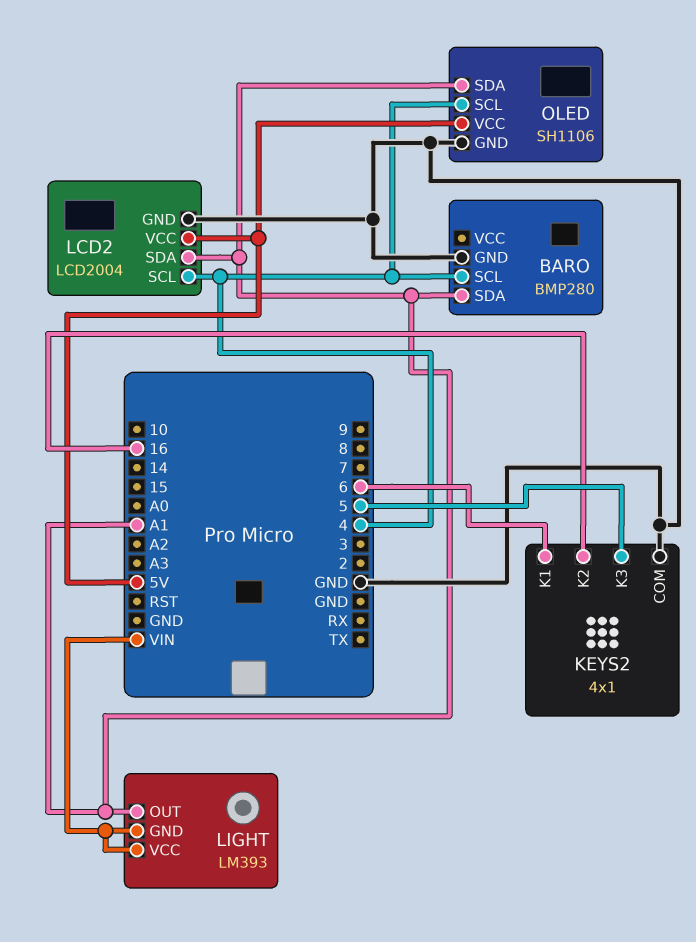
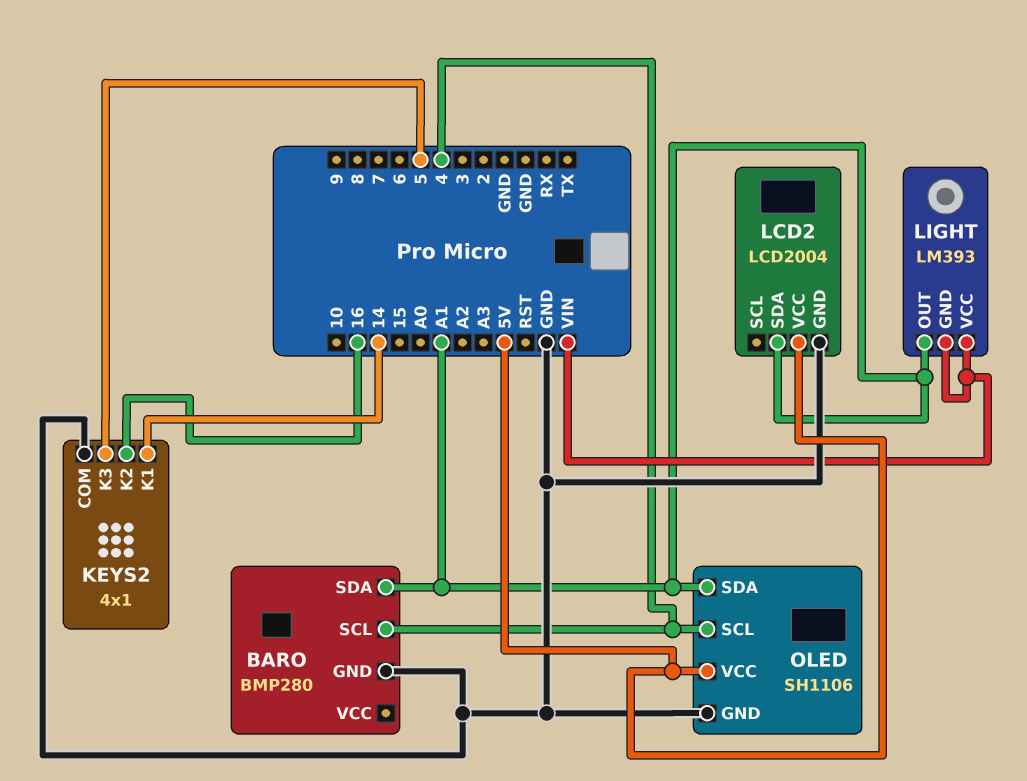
KEYS2 pin K1: 6 -> 14
LCD2 pin SCL: 4 -> none

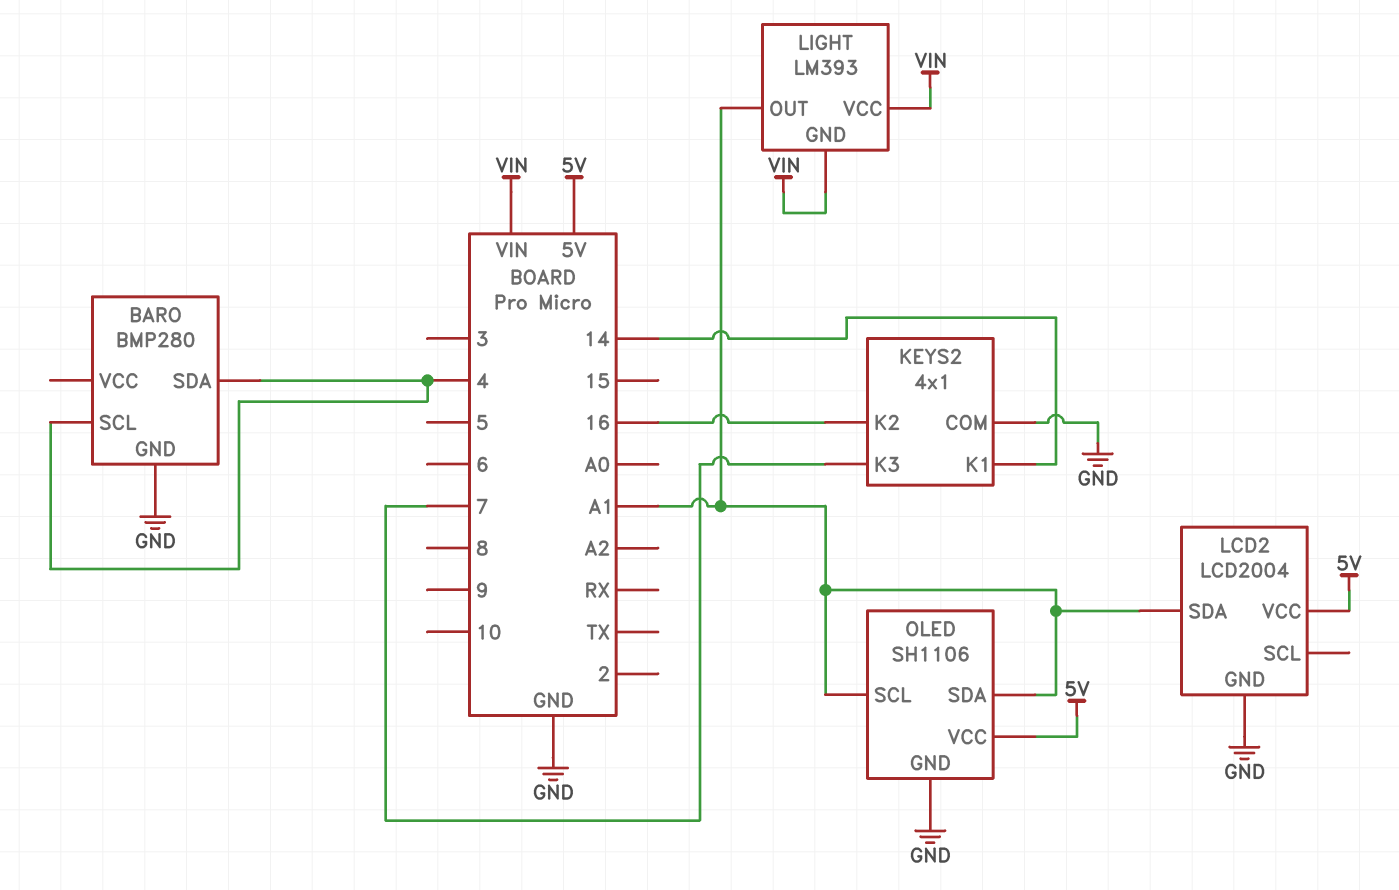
BARO pin SDA: A1 -> 4
KEYS2 pin K3: 5 -> 7
OLED pin SCL: 4 -> A1

